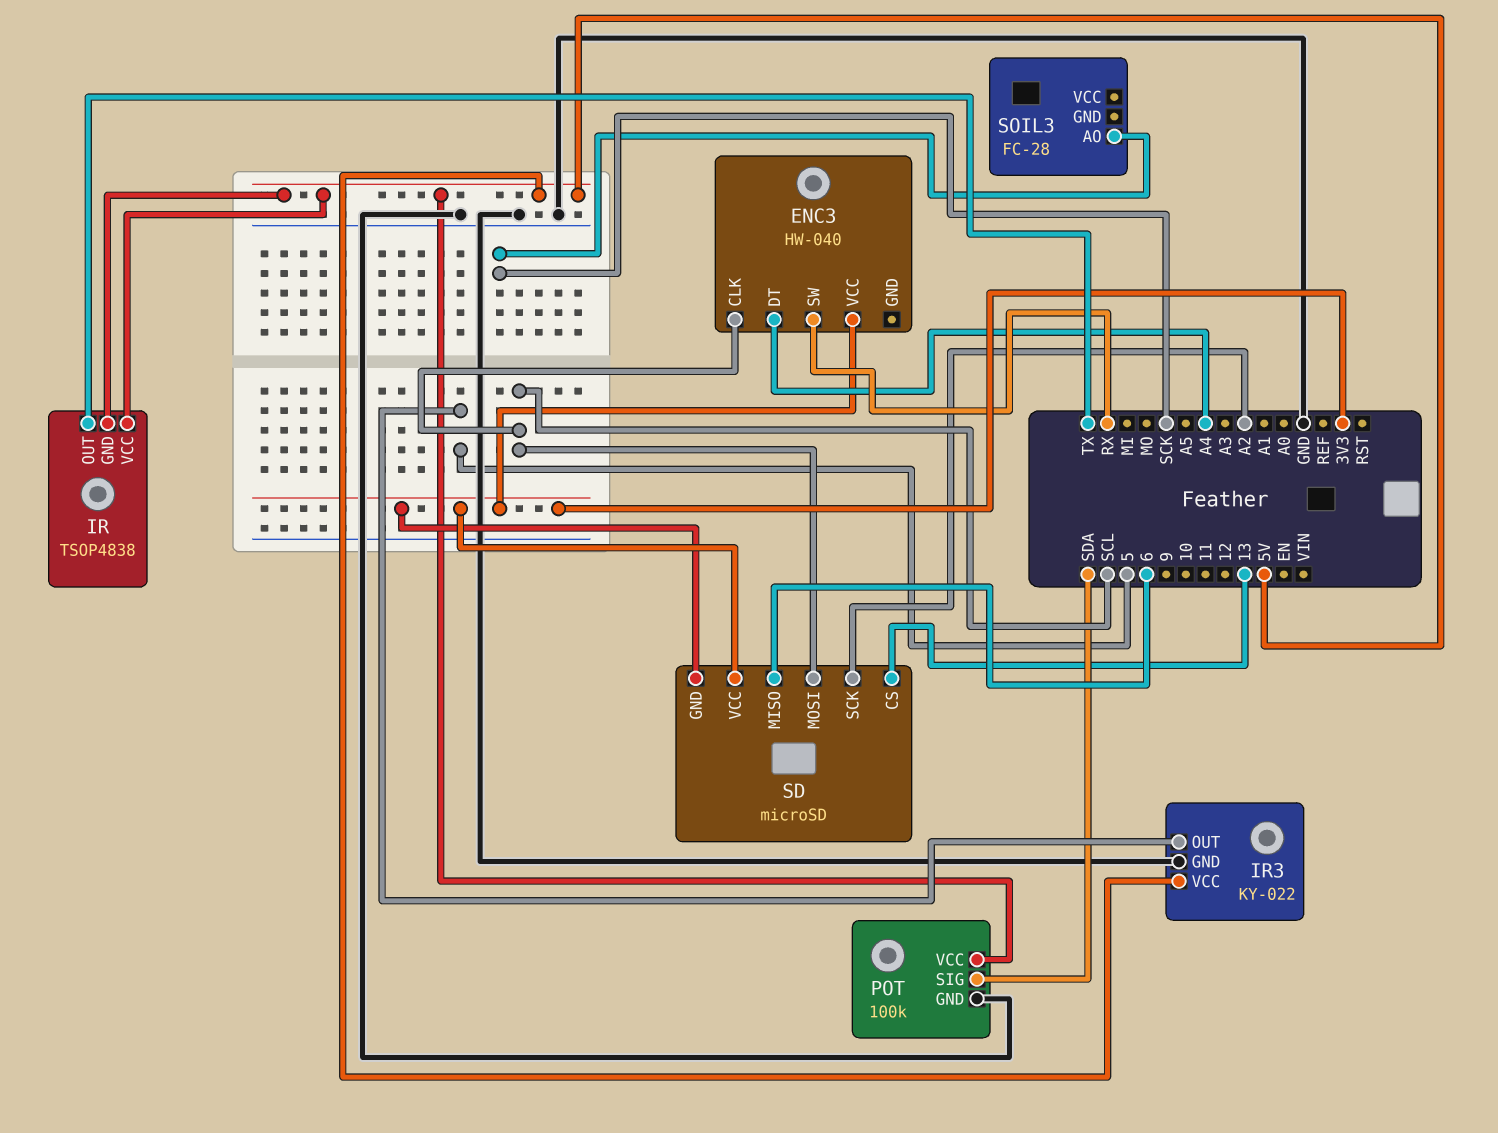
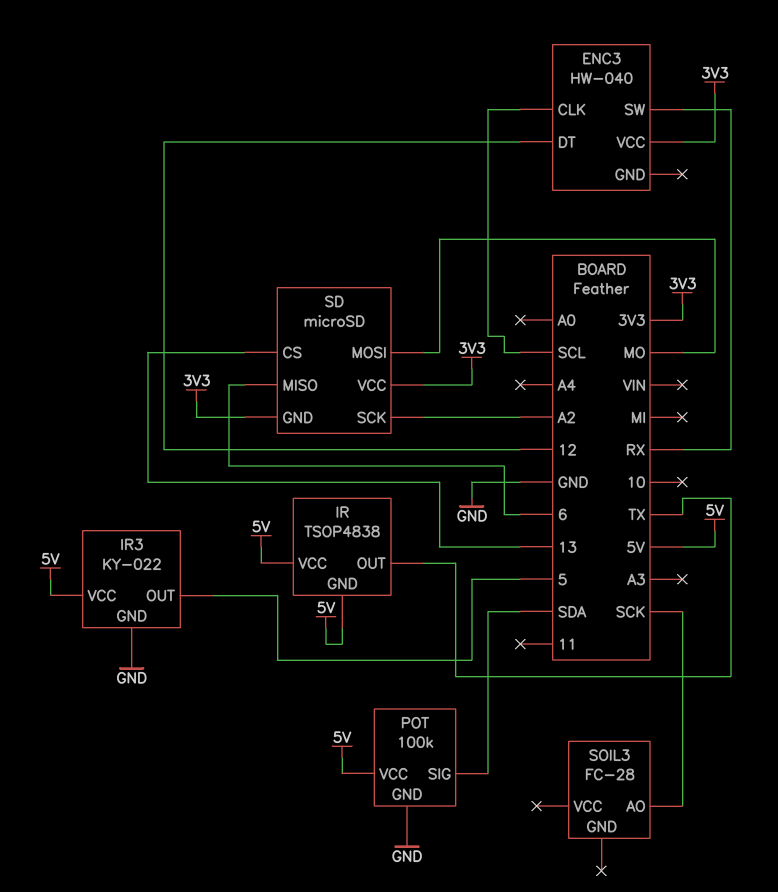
ENC3 pin DT: A4 -> 12
SD pin MOSI: SCL -> MO

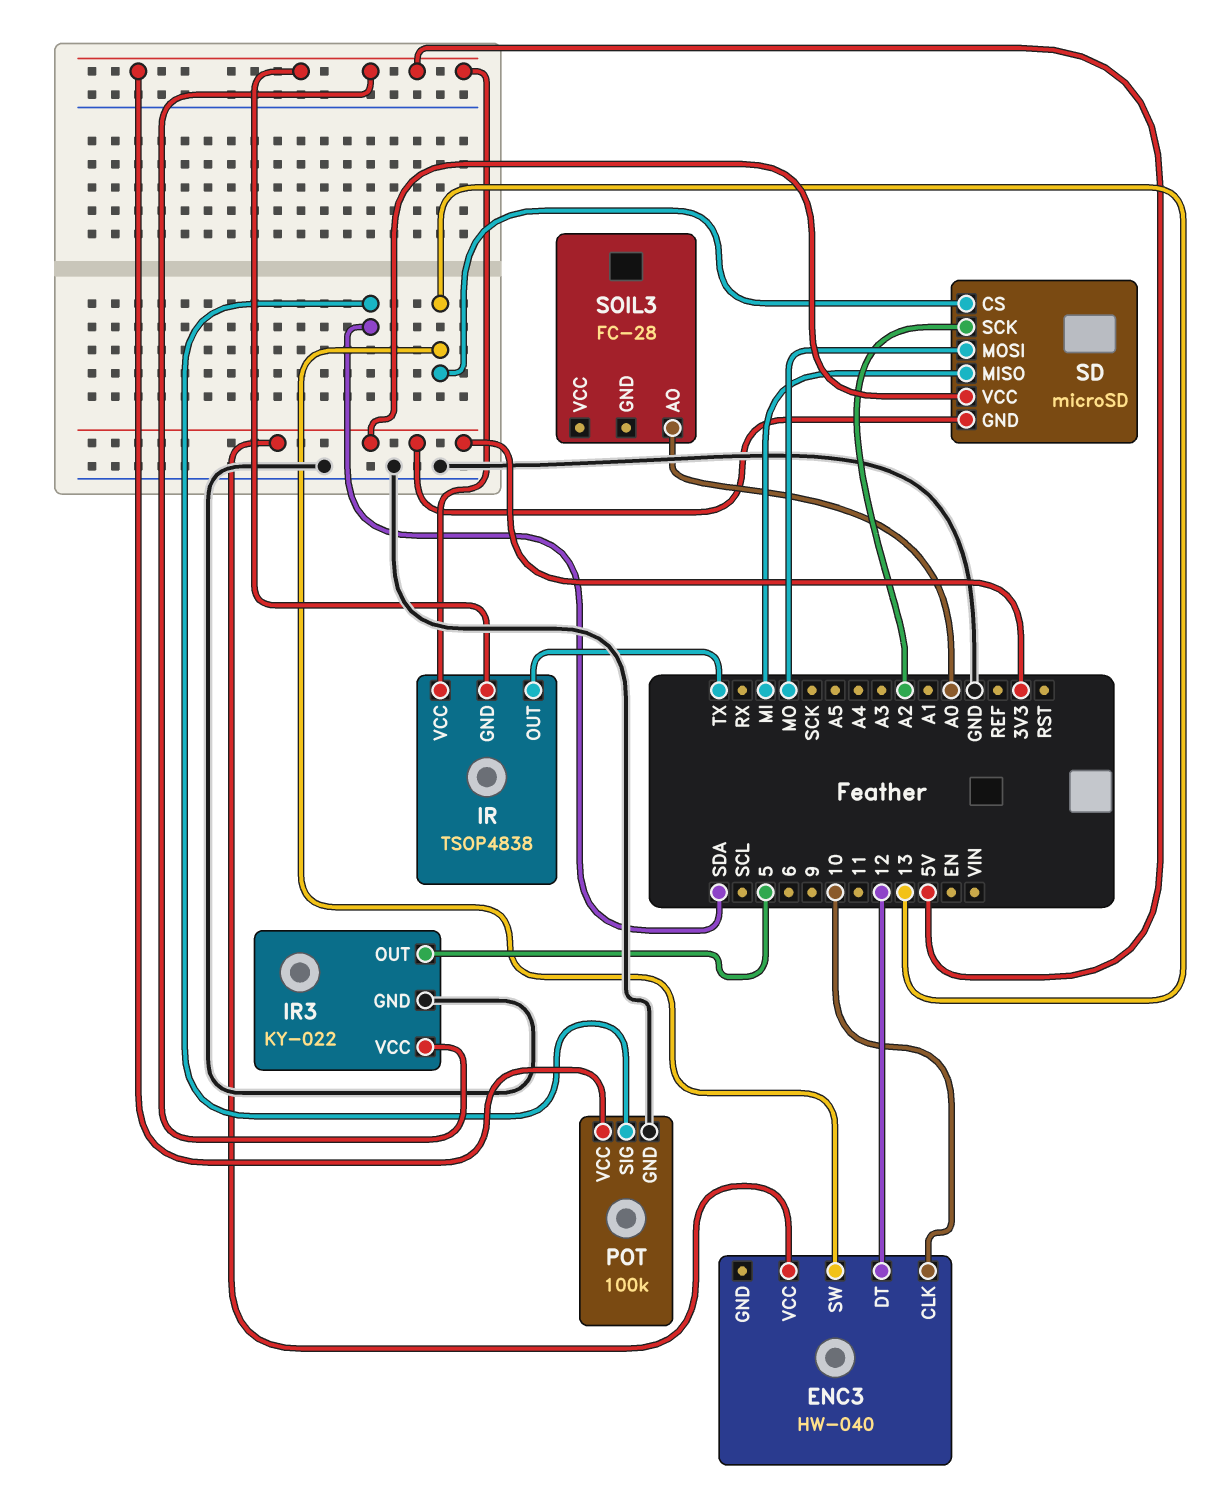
ENC3 pin CLK: SCL -> 10
ENC3 pin SW: RX -> 13
SD pin MISO: 6 -> MI
SOIL3 pin AO: SCK -> A0

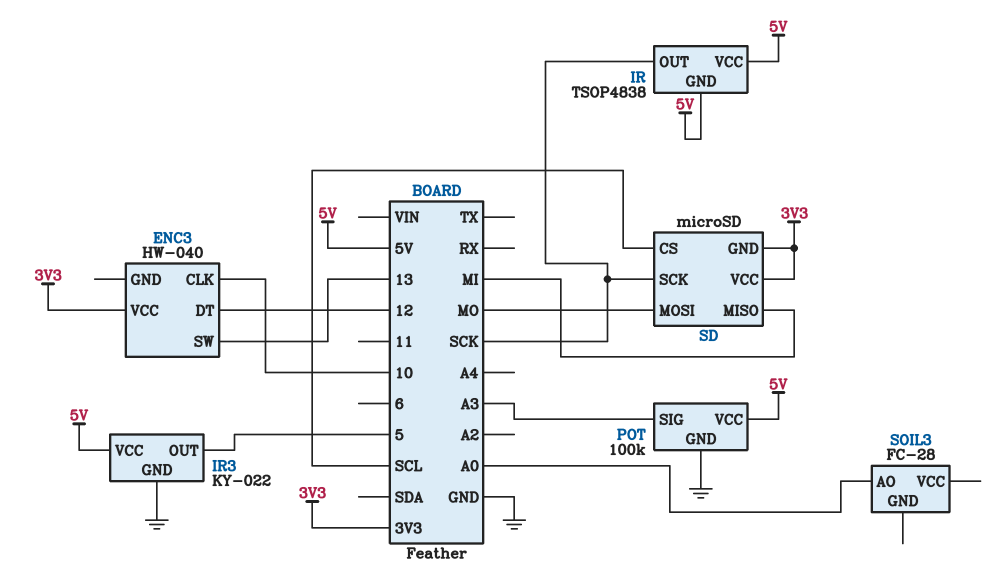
IR pin OUT: TX -> SCK
POT pin SIG: SDA -> A3
SD pin CS: 13 -> SCL
SD pin SCK: A2 -> SCK

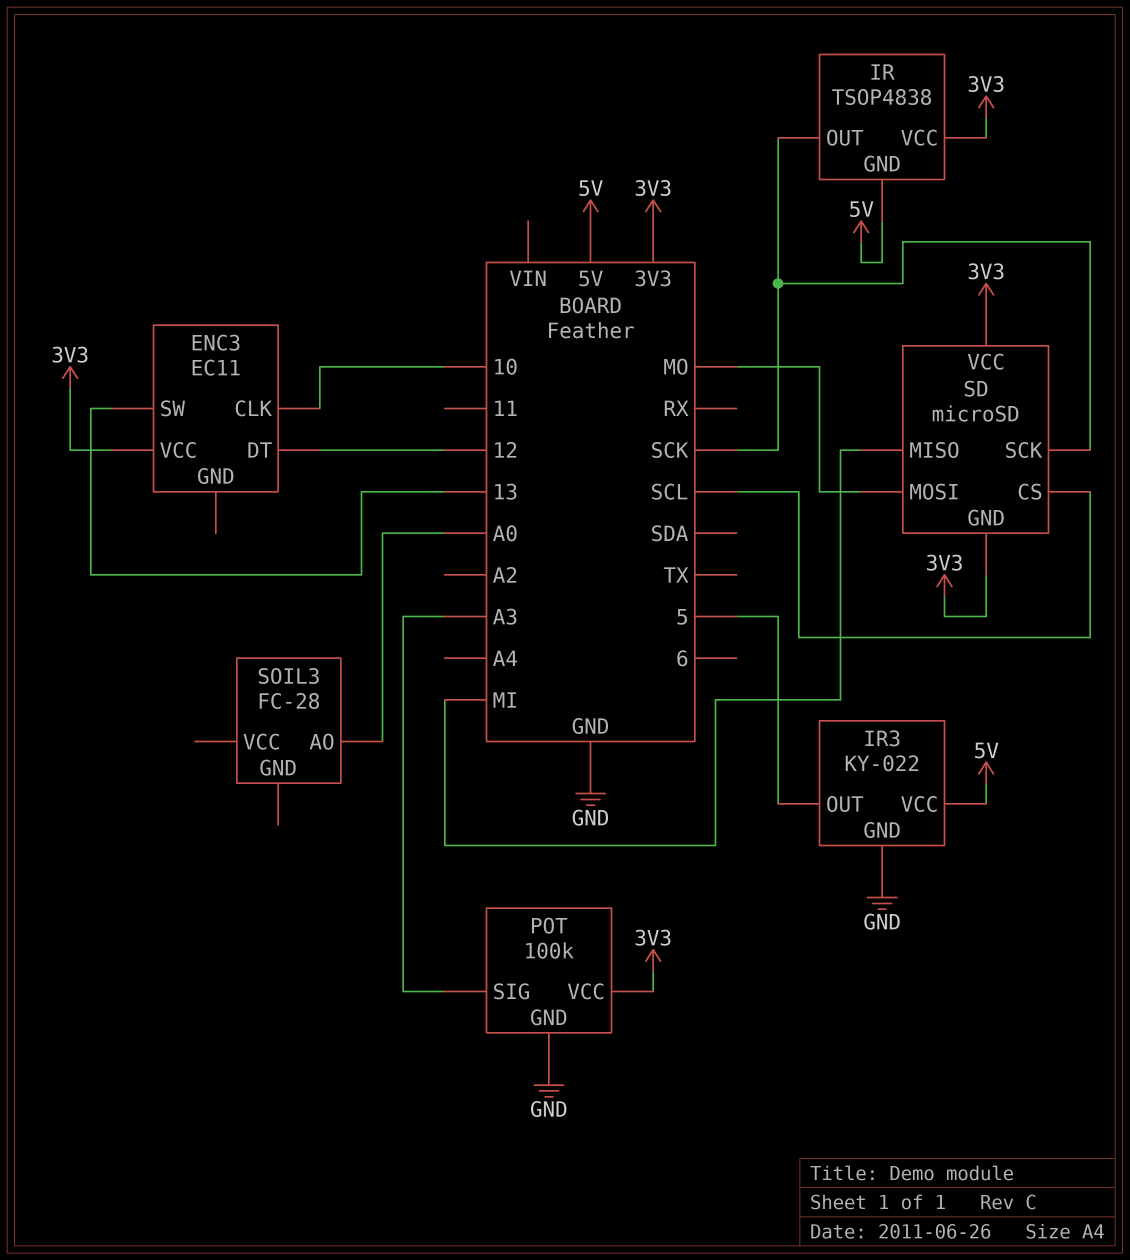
ENC3: HW-040 -> EC11
IR pin VCC: 5V -> 3V3
POT pin VCC: 5V -> 3V3

